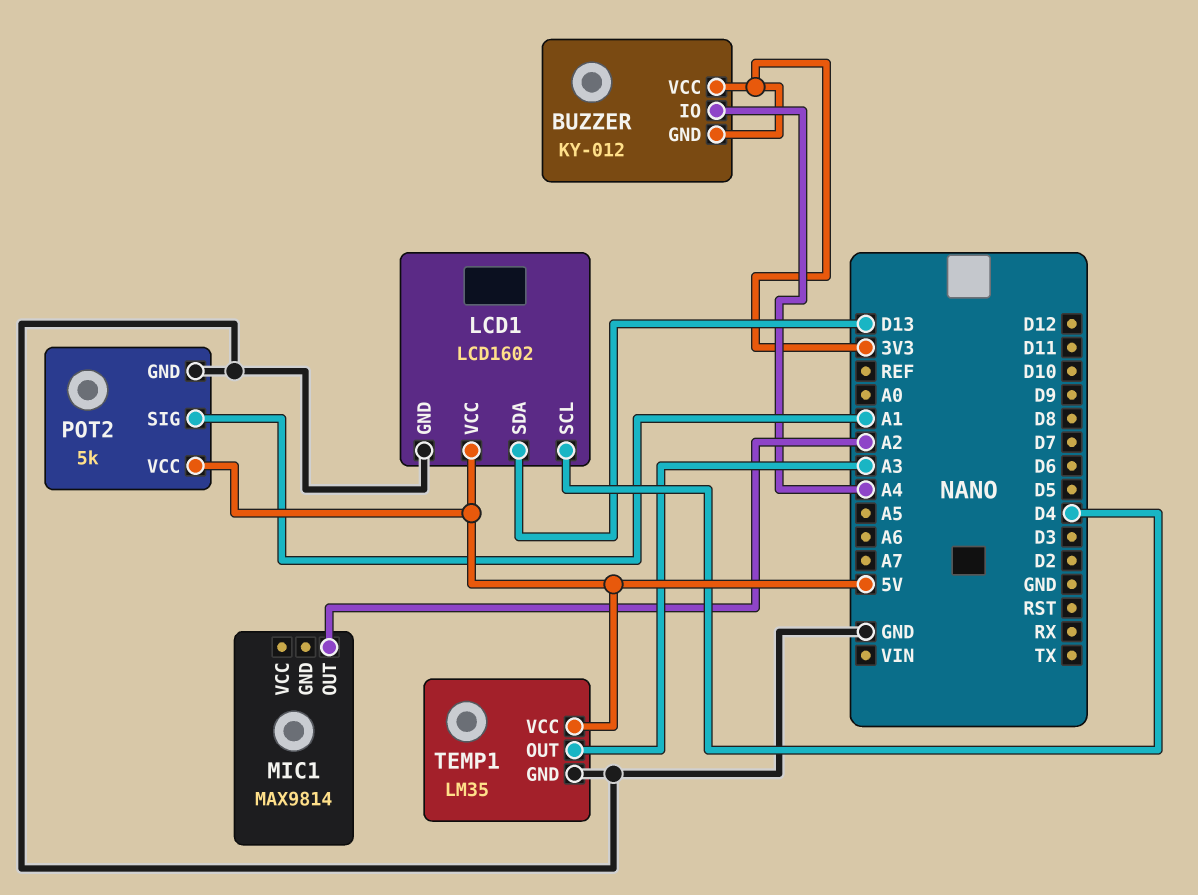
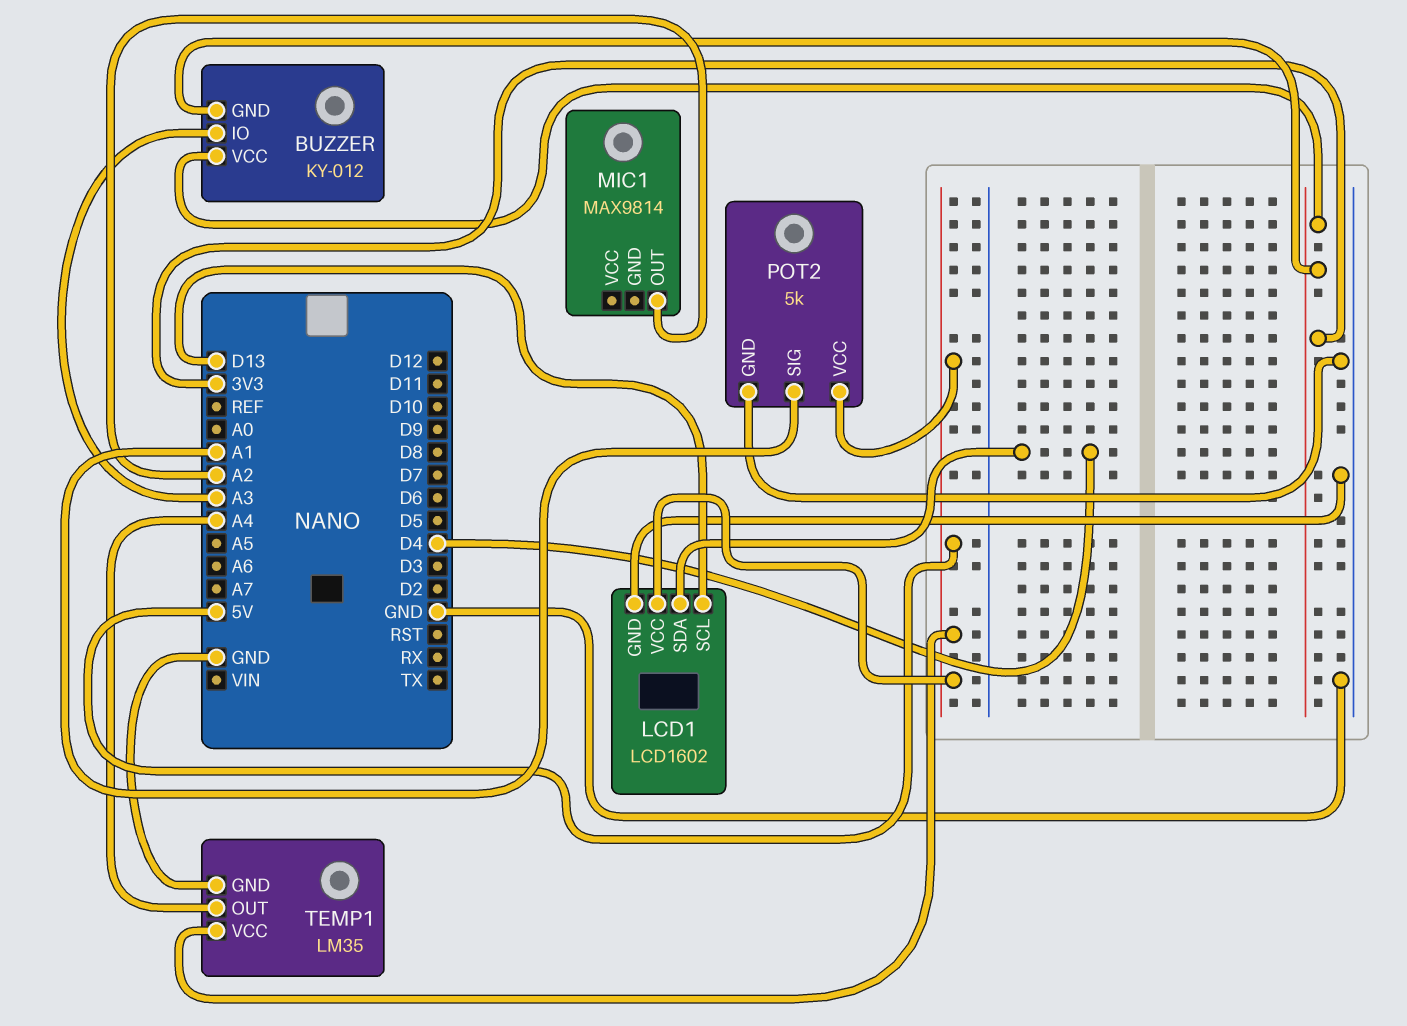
BUZZER pin IO: A4 -> A3
LCD1 pin SCL: D4 -> D13
LCD1 pin SDA: D13 -> D4
TEMP1 pin OUT: A3 -> A4

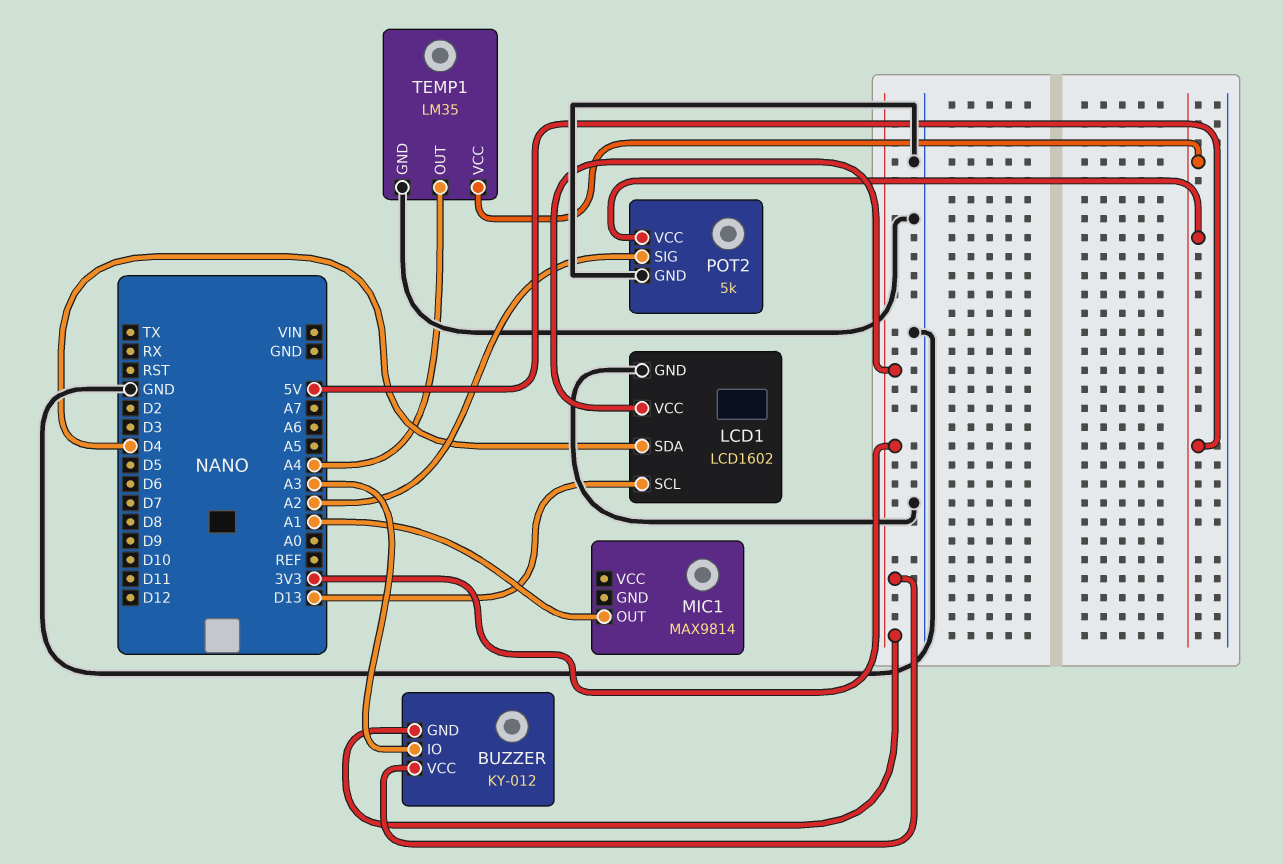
LCD1 pin VCC: 5V -> 3V3
MIC1 pin OUT: A2 -> A1
POT2 pin SIG: A1 -> A2

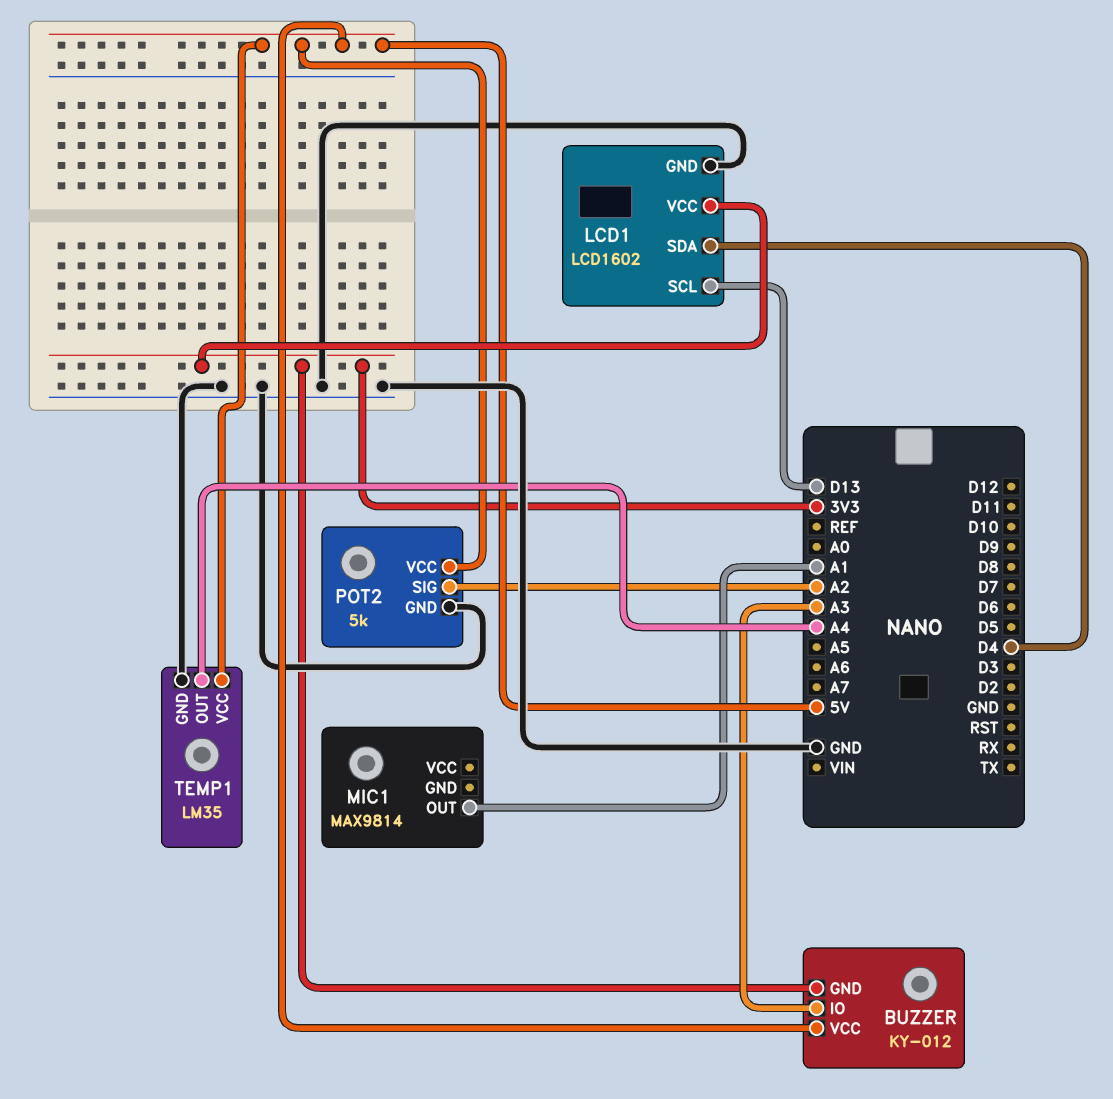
BUZZER pin VCC: 3V3 -> 5V

